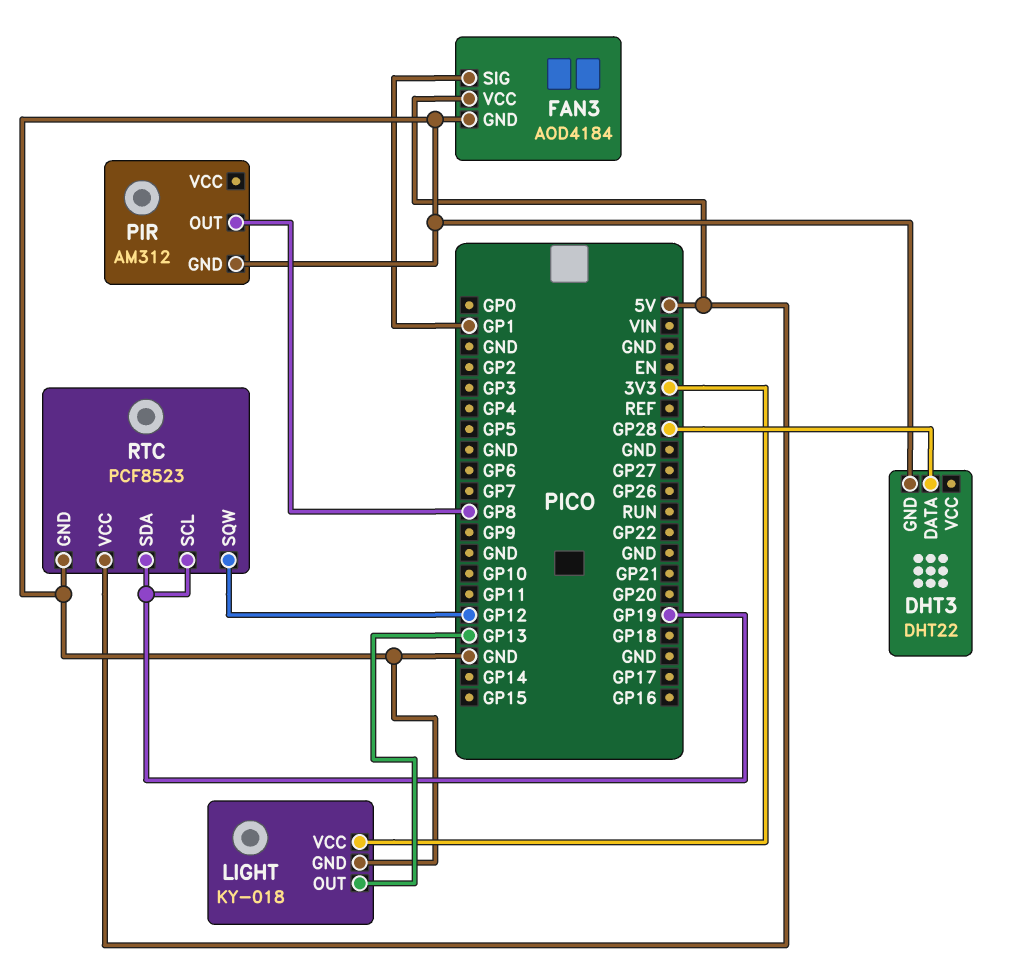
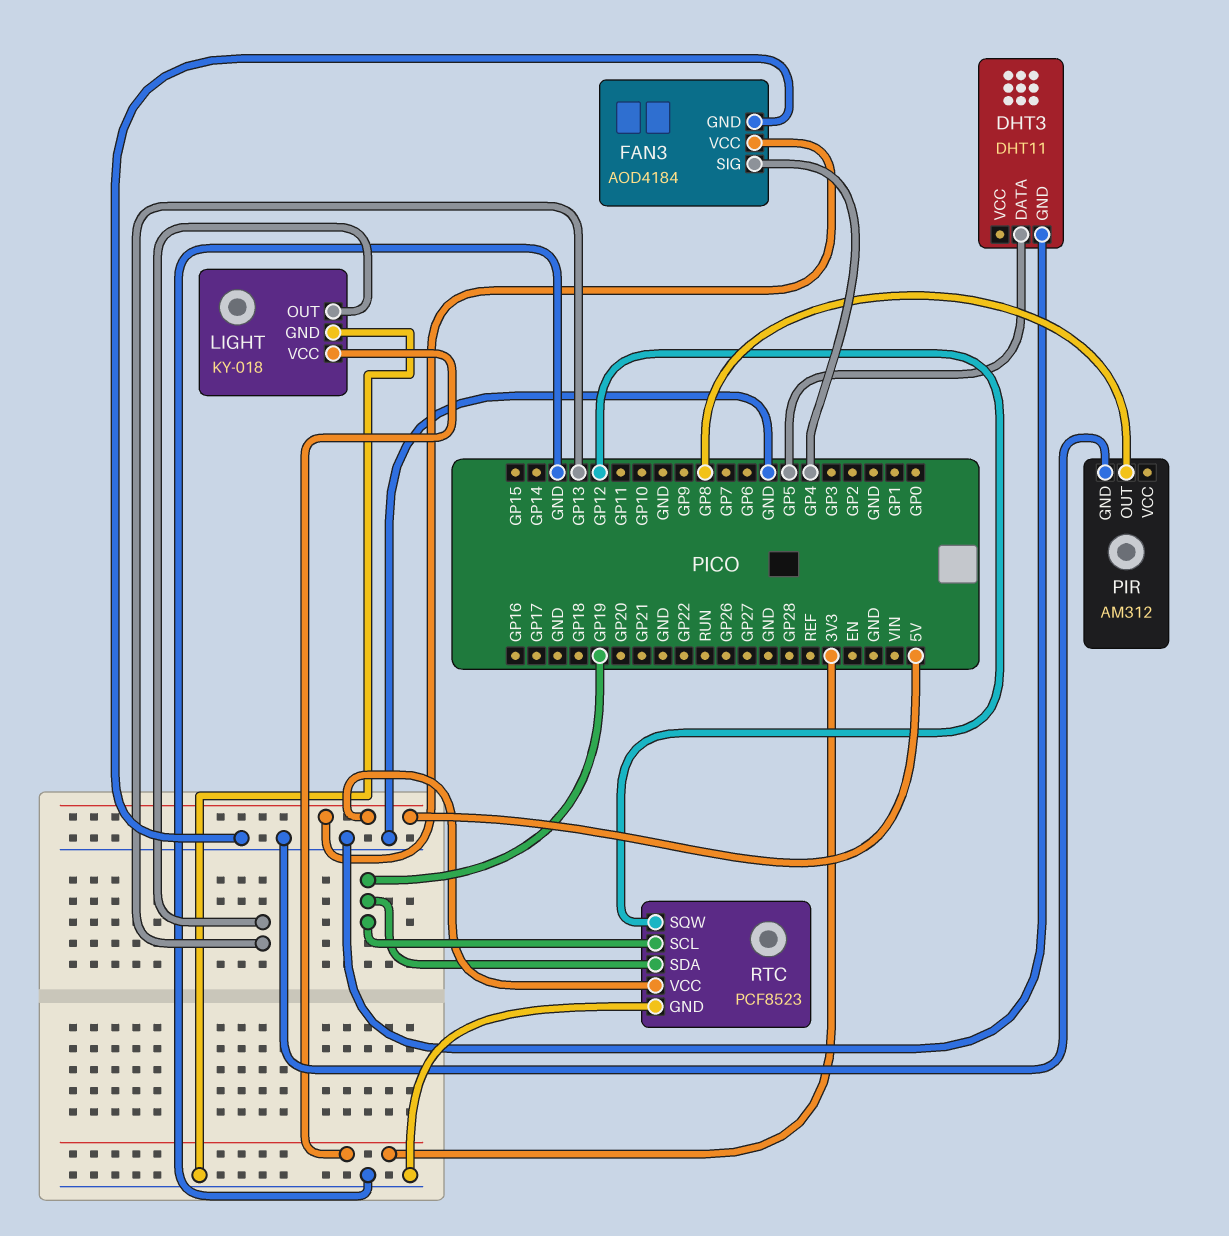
DHT3: DHT22 -> DHT11
DHT3 pin DATA: GP28 -> GP5
FAN3 pin SIG: GP1 -> GP4

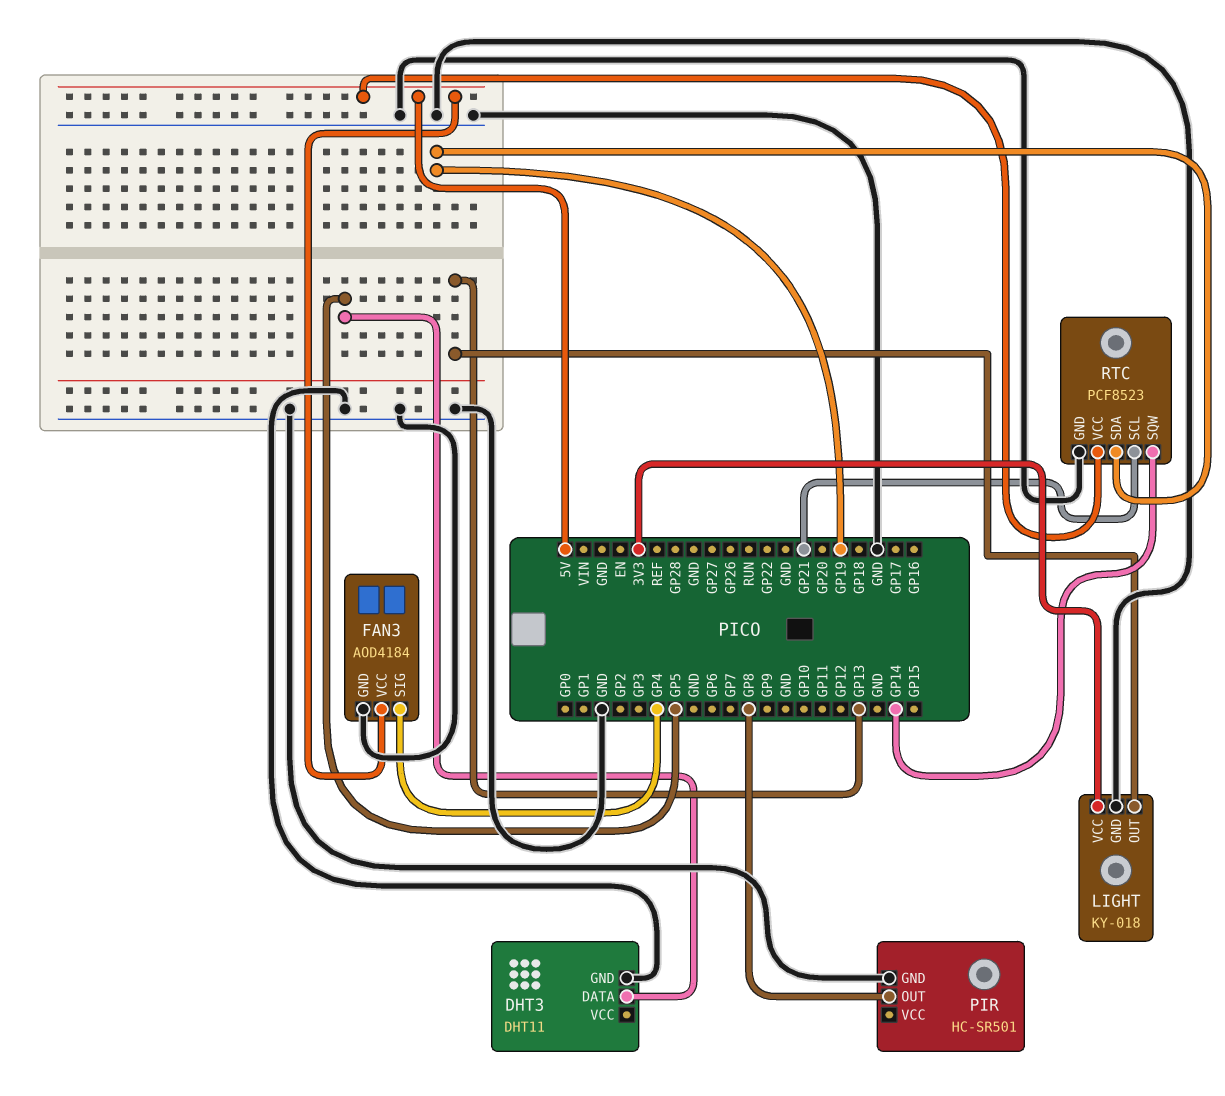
PIR: AM312 -> HC-SR501
RTC pin SCL: GP19 -> GP21
RTC pin SQW: GP12 -> GP14

